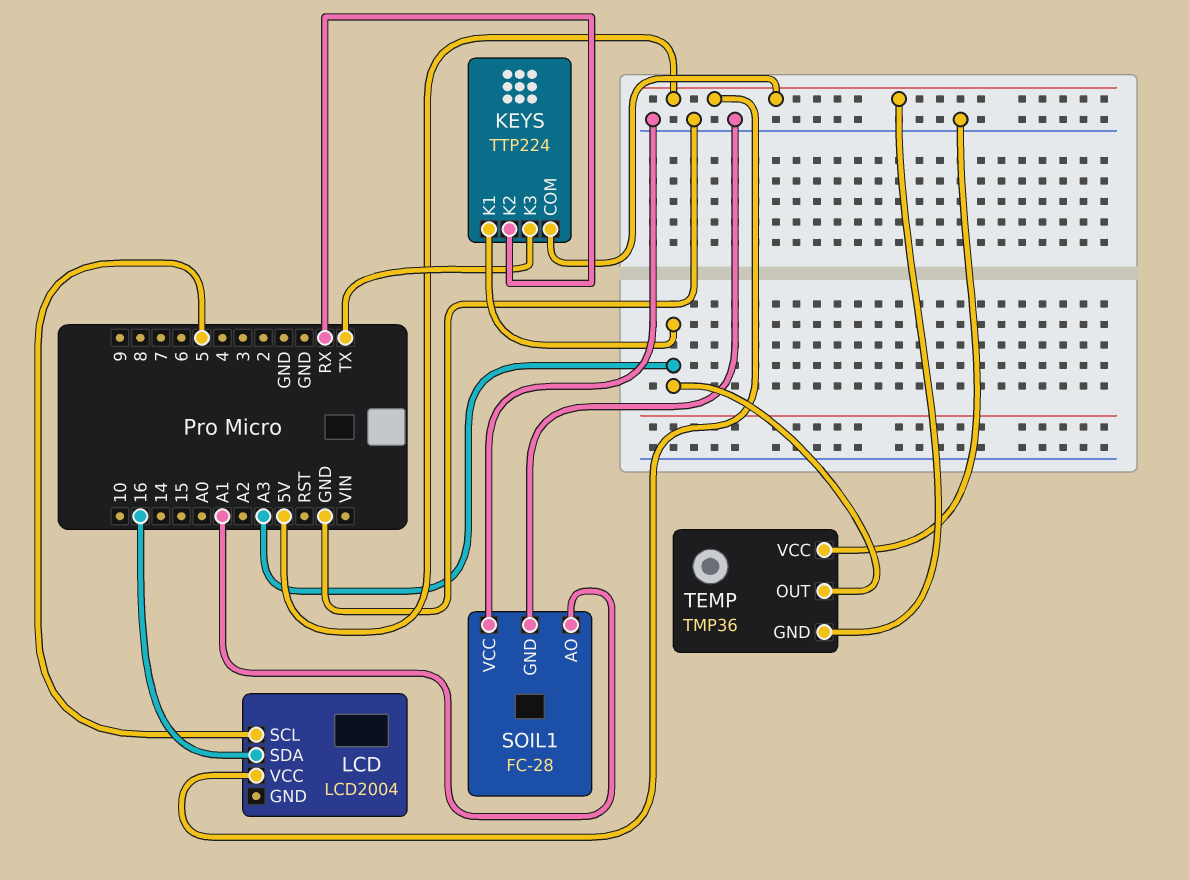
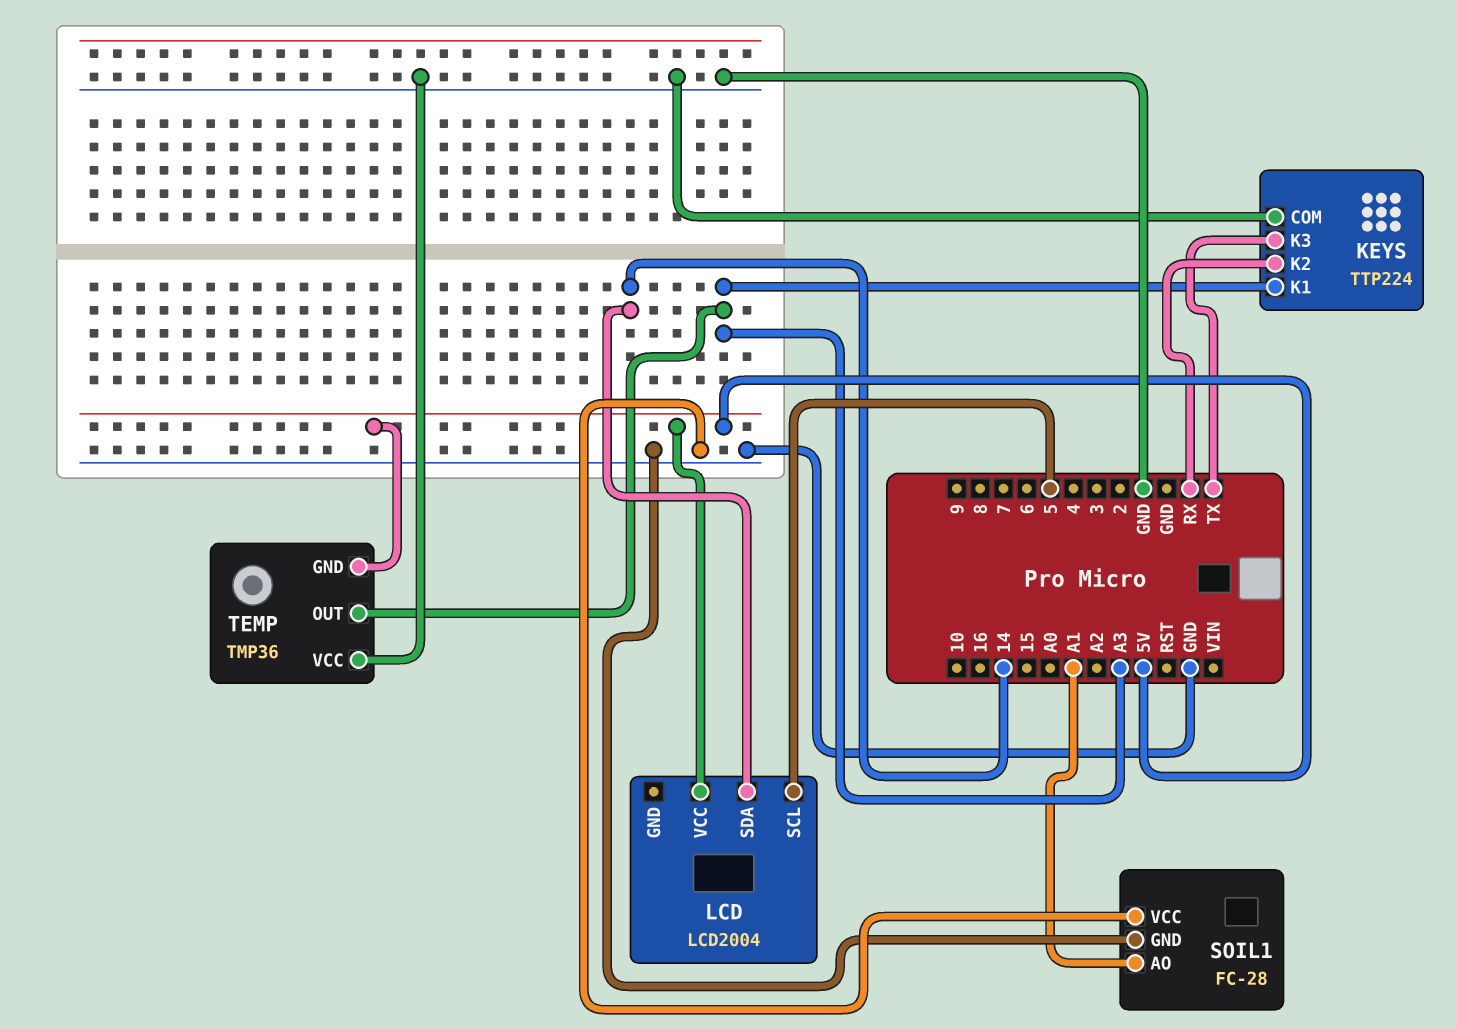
KEYS pin COM: 5V -> GND
LCD pin SDA: 16 -> 14

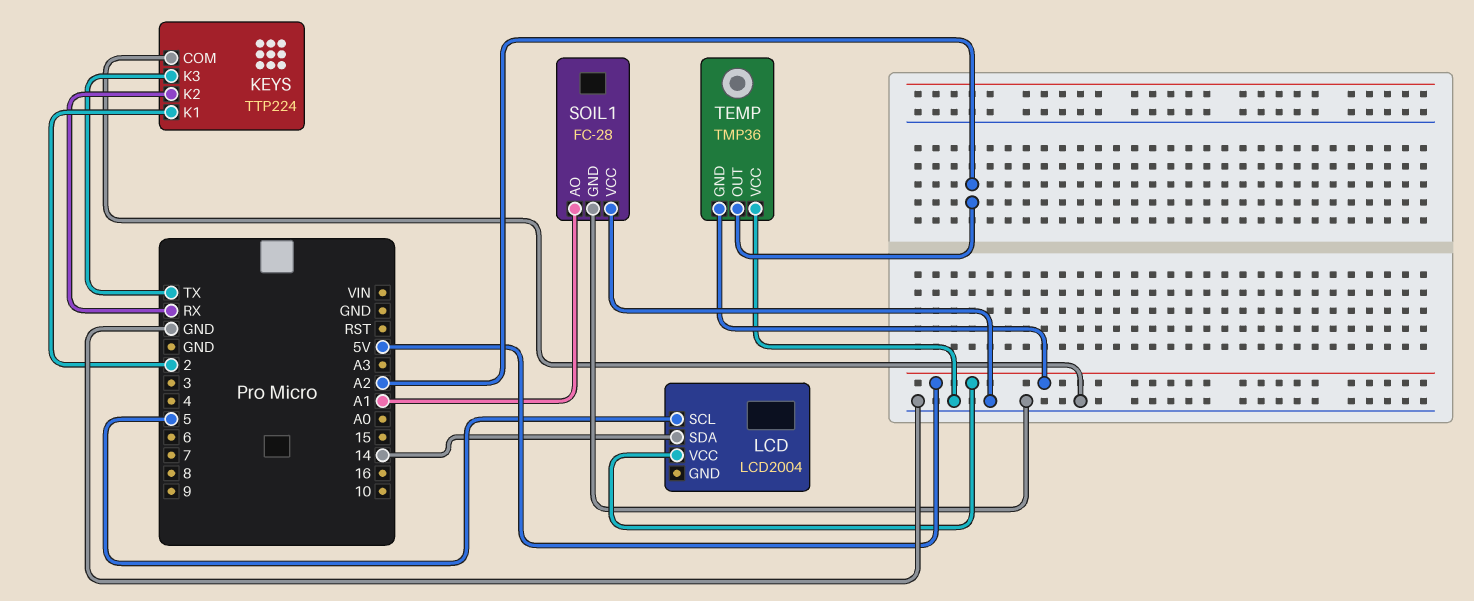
KEYS pin K1: A3 -> 2
TEMP pin OUT: A3 -> A2

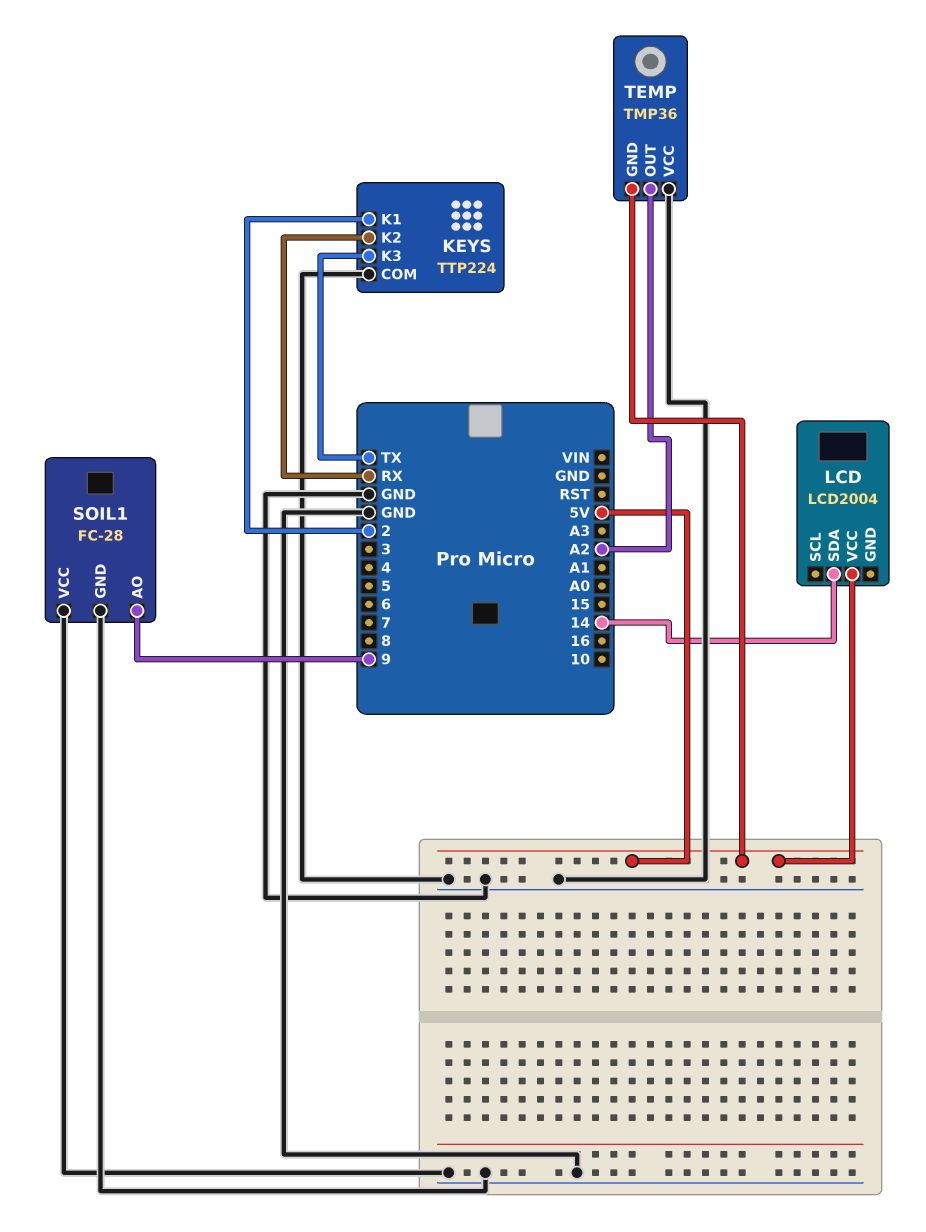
LCD pin SCL: 5 -> none
SOIL1 pin AO: A1 -> 9

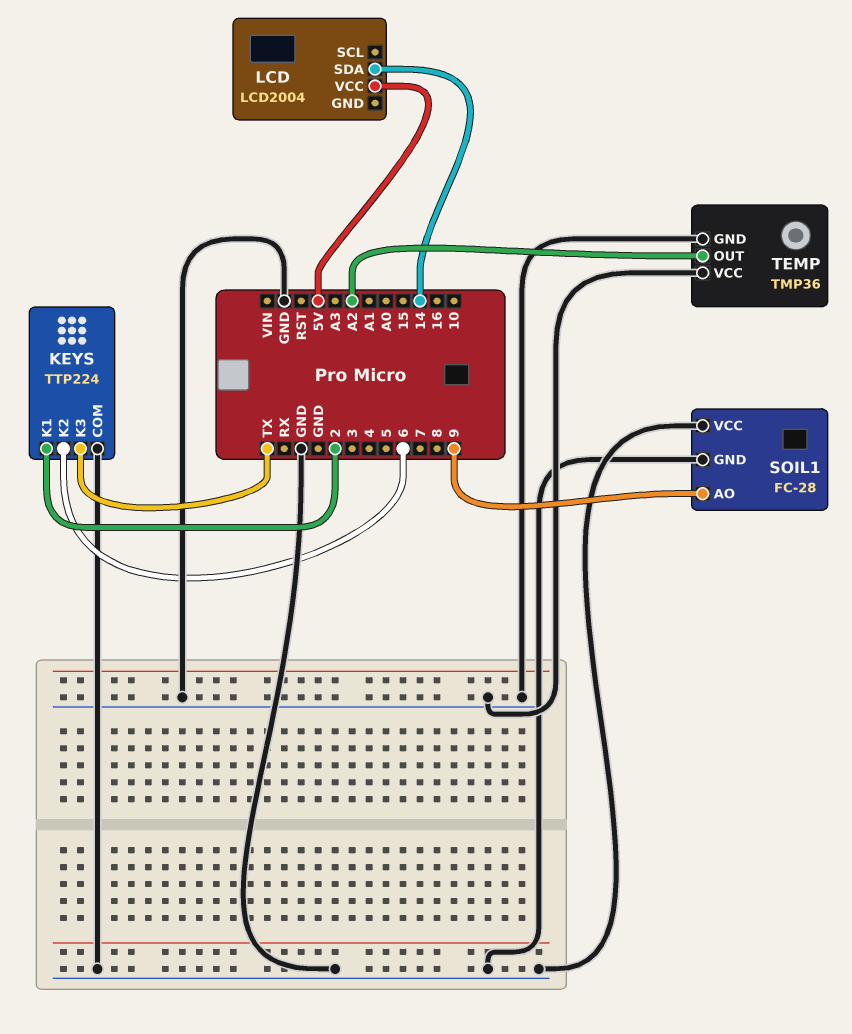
KEYS pin K2: RX -> 6
TEMP pin GND: 5V -> GND

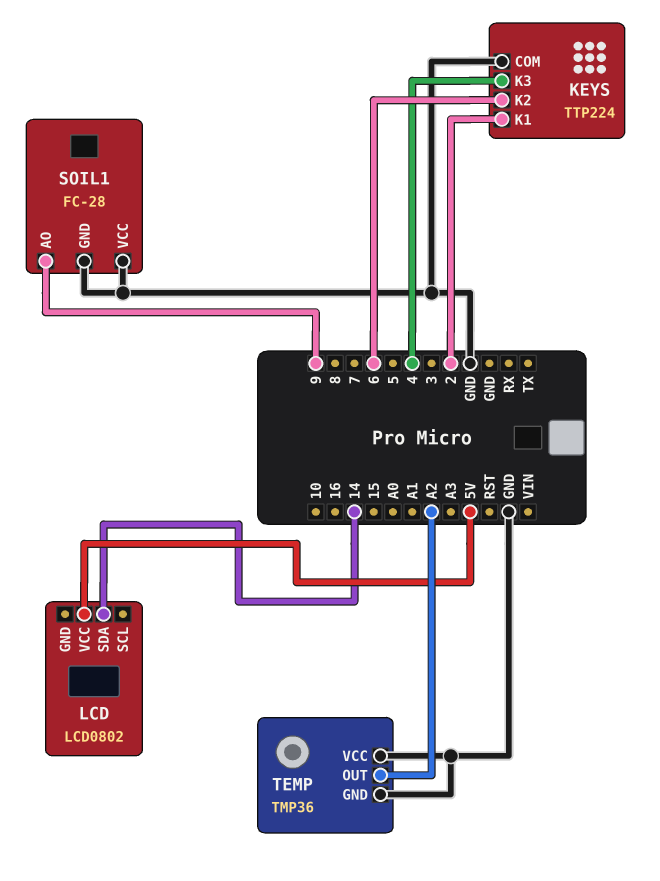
KEYS pin K3: TX -> 4
LCD: LCD2004 -> LCD0802

